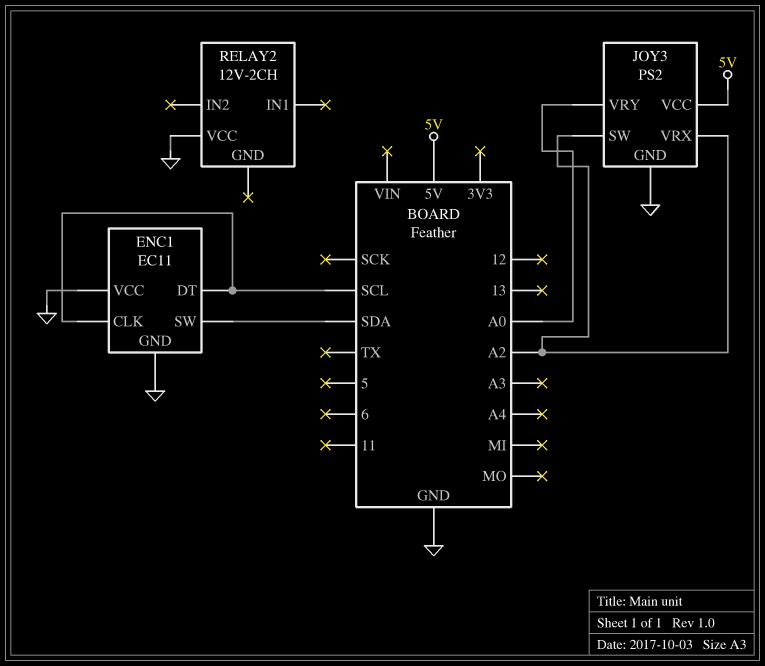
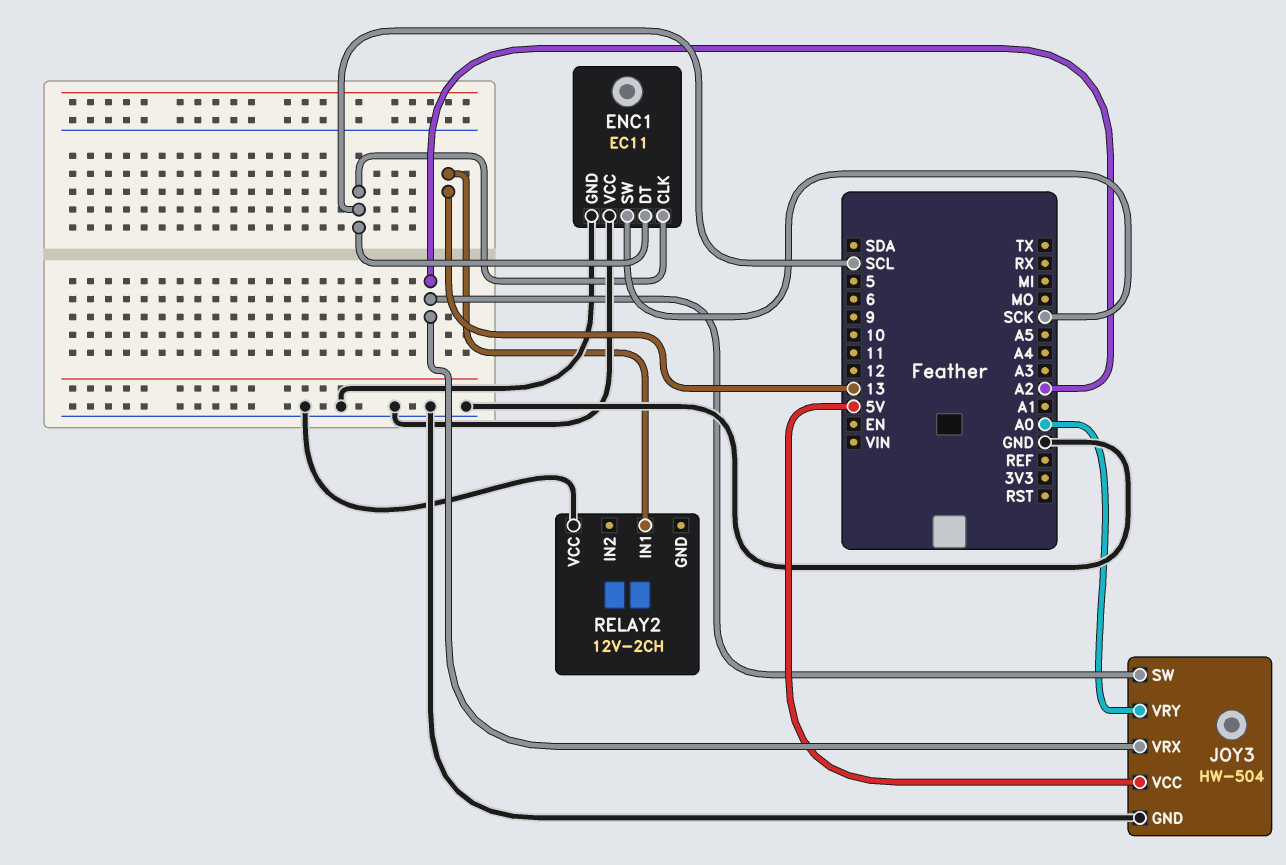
ENC1 pin SW: SDA -> SCK
JOY3: PS2 -> HW-504
RELAY2 pin IN1: none -> 13

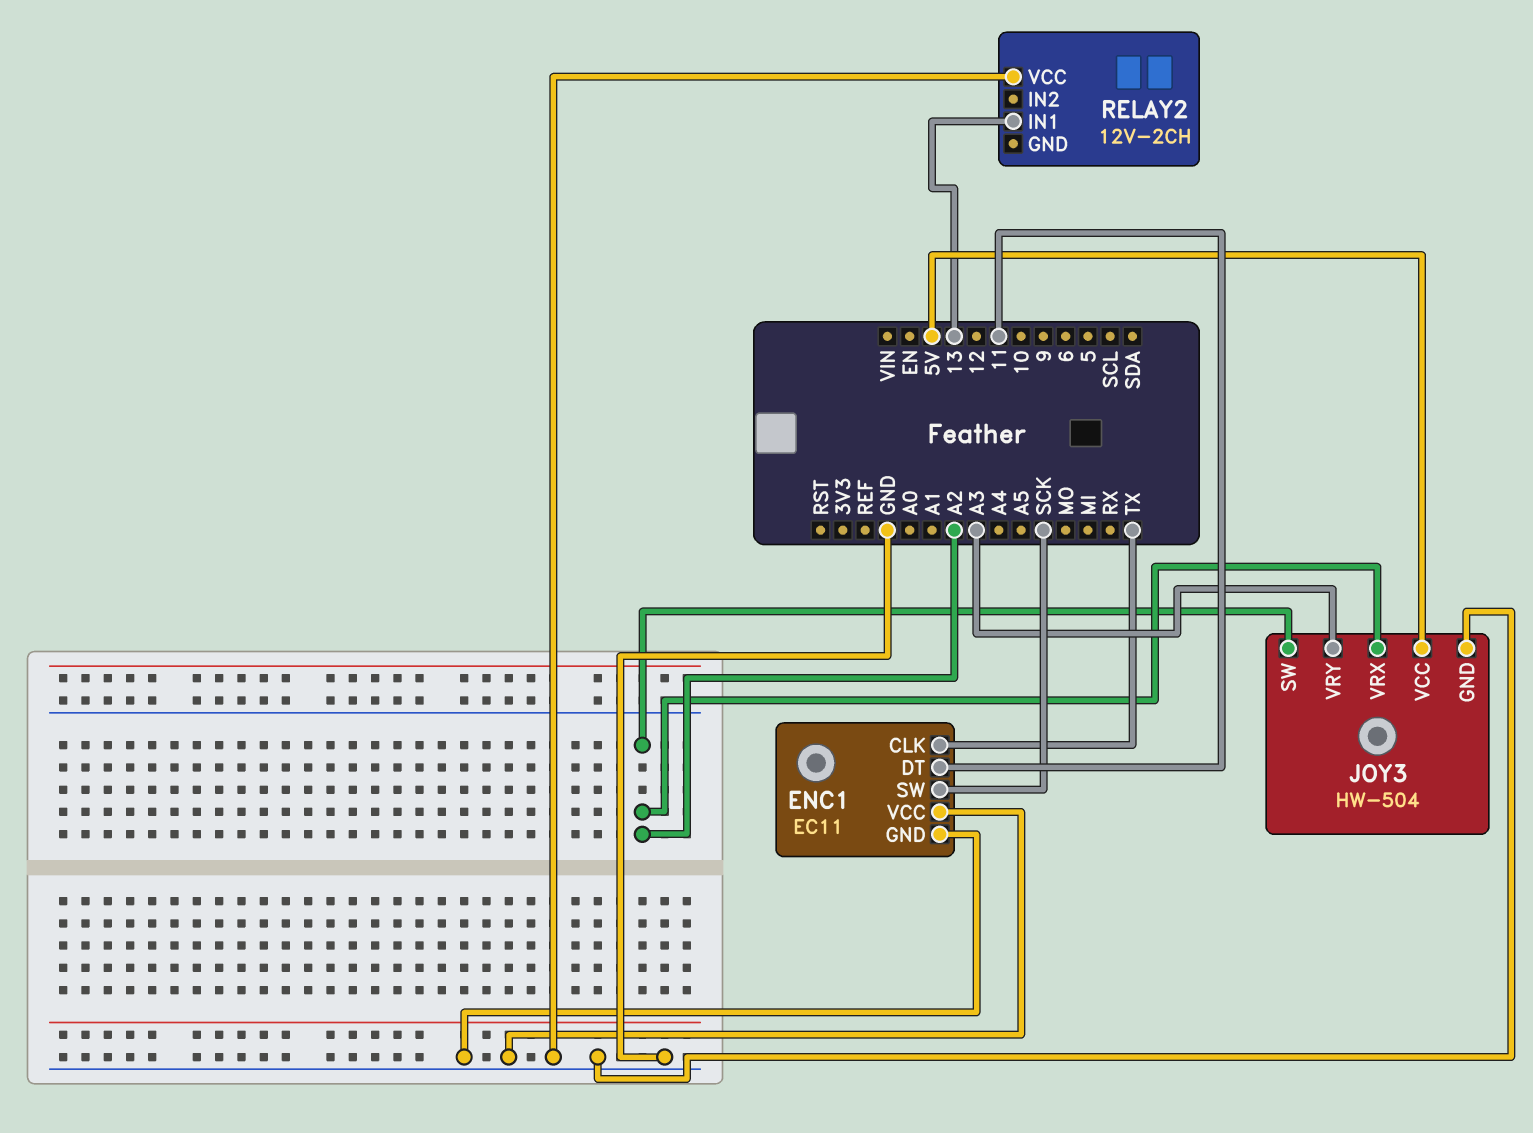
ENC1 pin CLK: SCL -> TX
ENC1 pin DT: SCL -> 11
JOY3 pin VRY: A0 -> A3

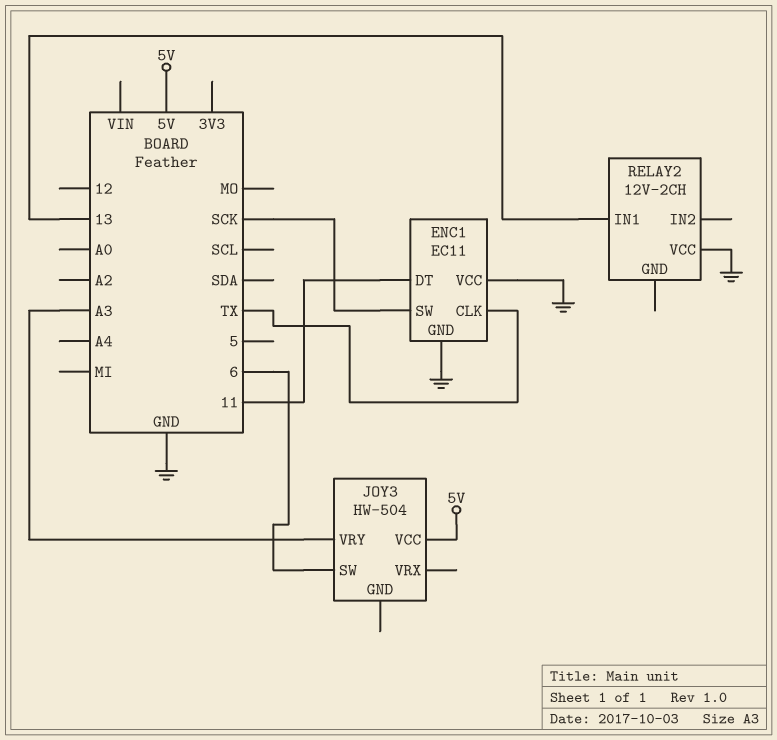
JOY3 pin GND: GND -> none
JOY3 pin SW: A2 -> 6
JOY3 pin VRX: A2 -> none

